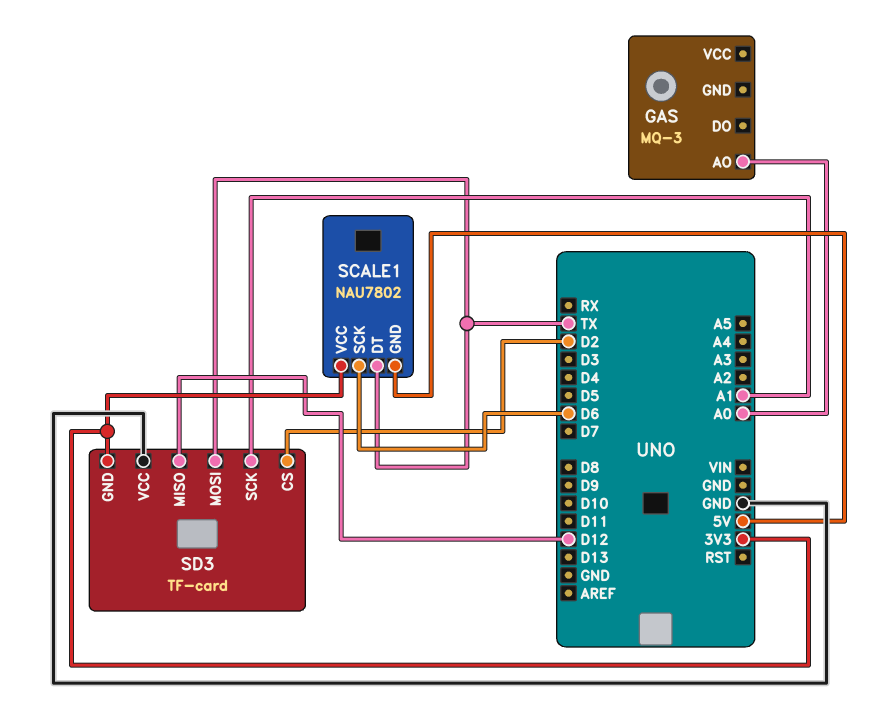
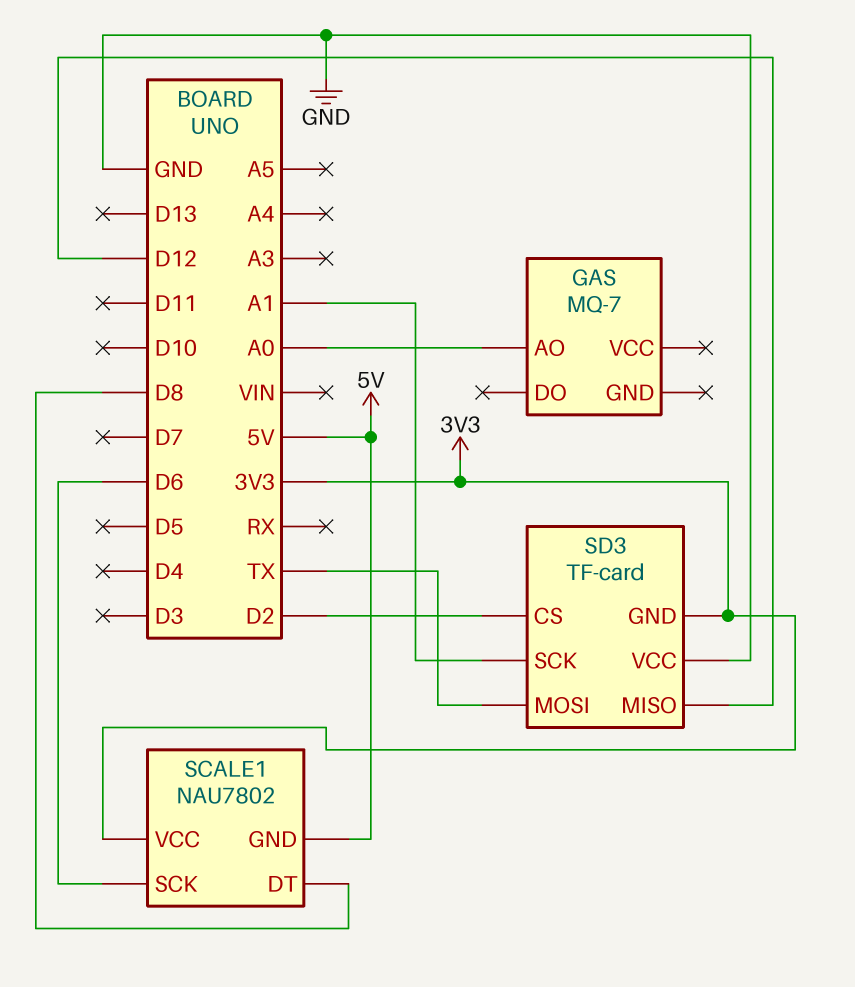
GAS: MQ-3 -> MQ-7
SCALE1 pin DT: TX -> D8

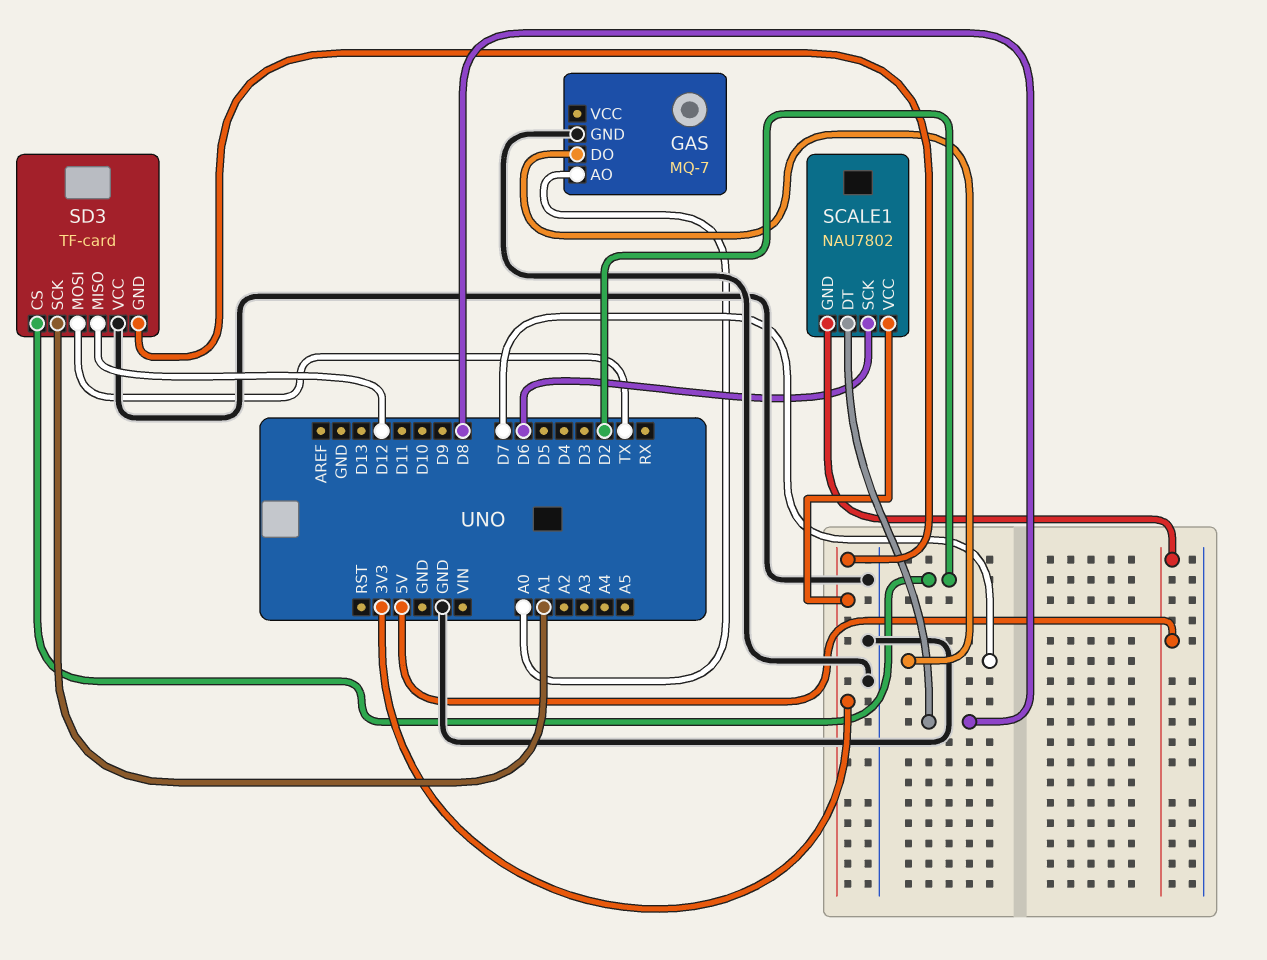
GAS pin DO: none -> D7
GAS pin GND: none -> GND

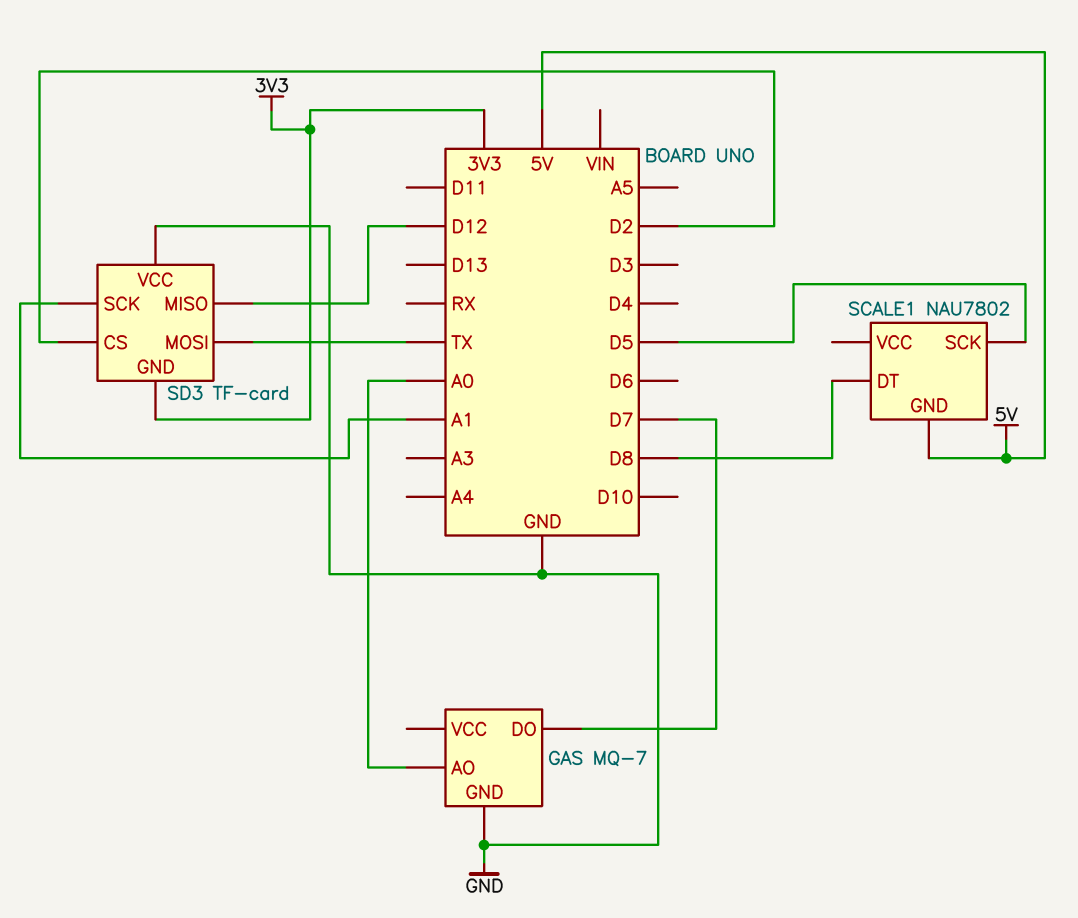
SCALE1 pin SCK: D6 -> D5
SCALE1 pin VCC: 3V3 -> none

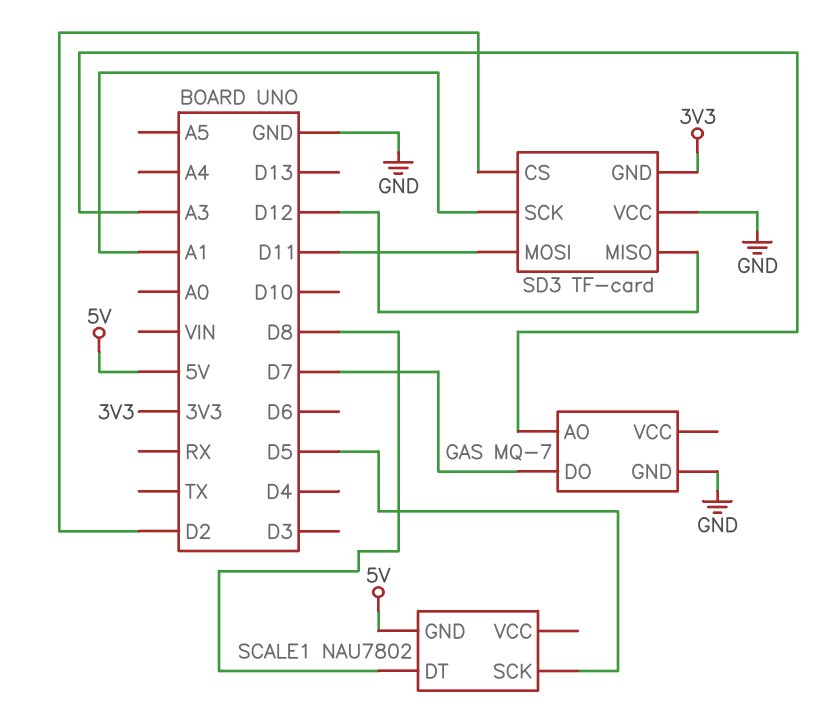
GAS pin AO: A0 -> A3
SD3 pin MOSI: TX -> D11

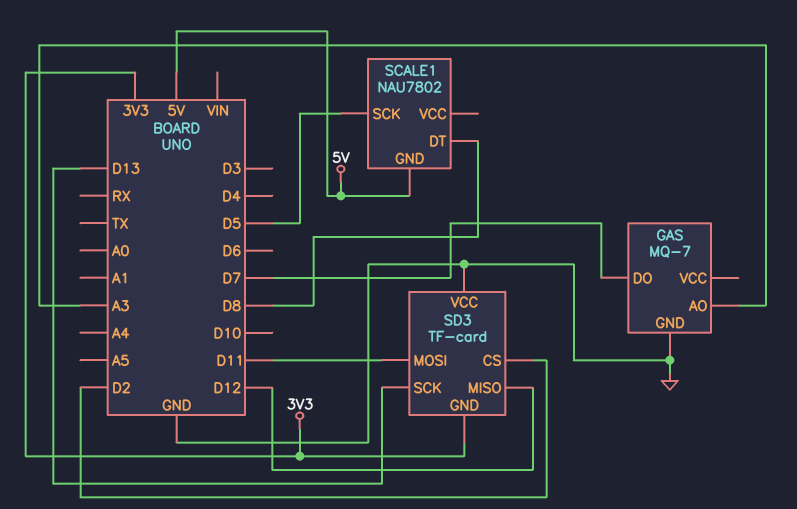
SD3 pin SCK: A1 -> D13

